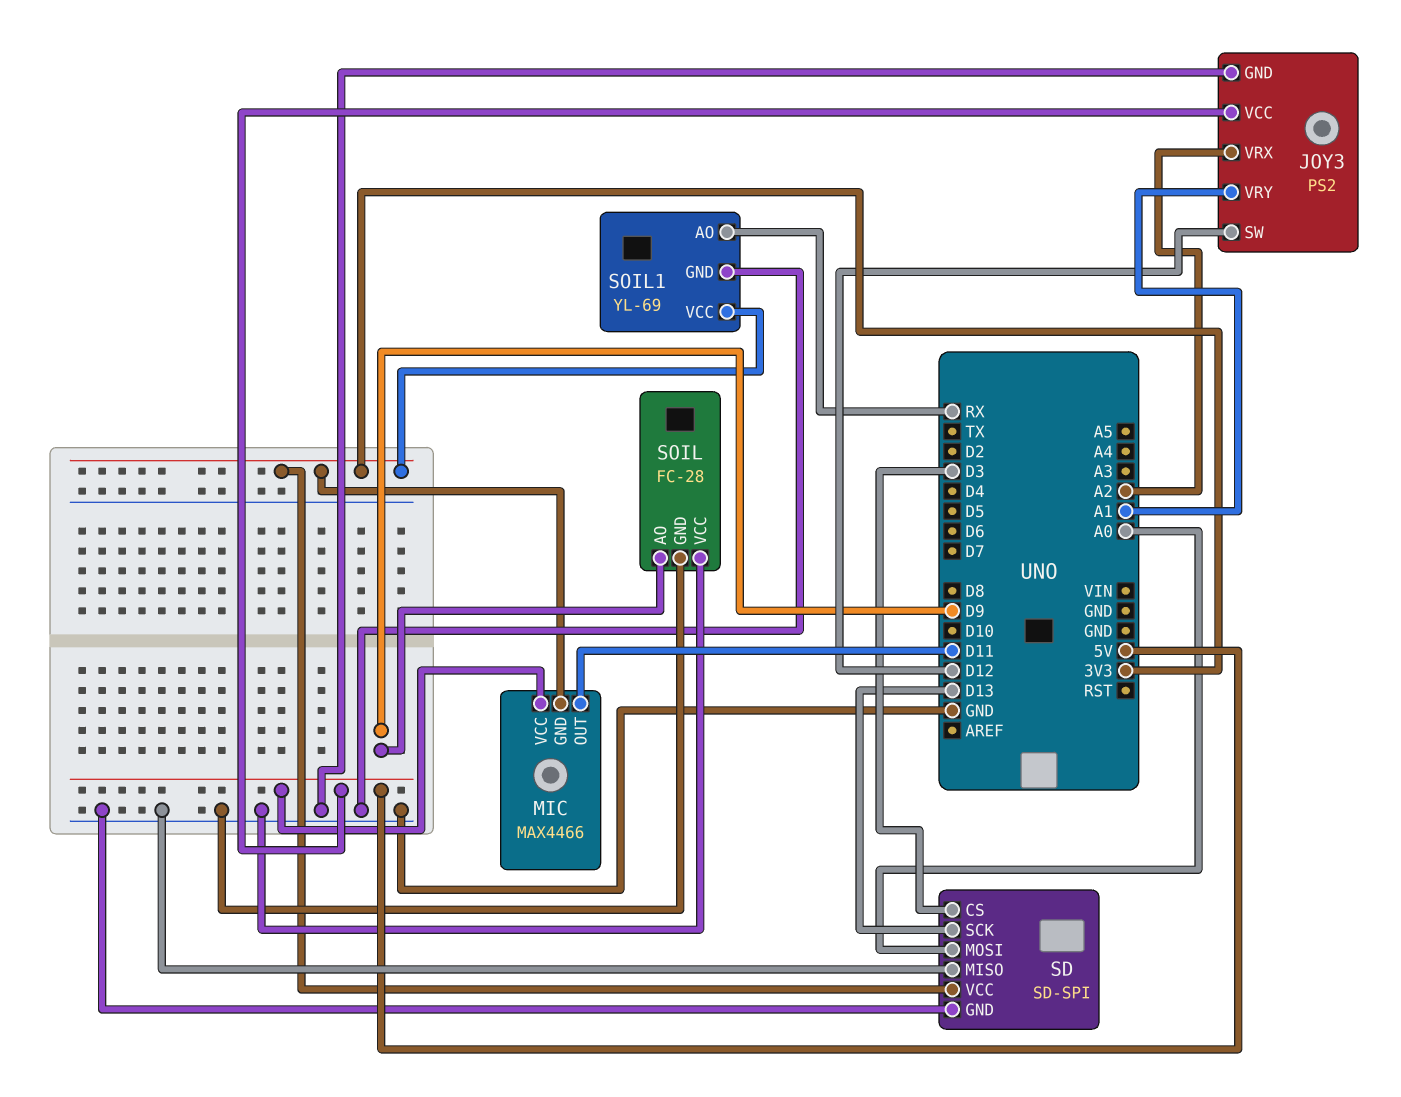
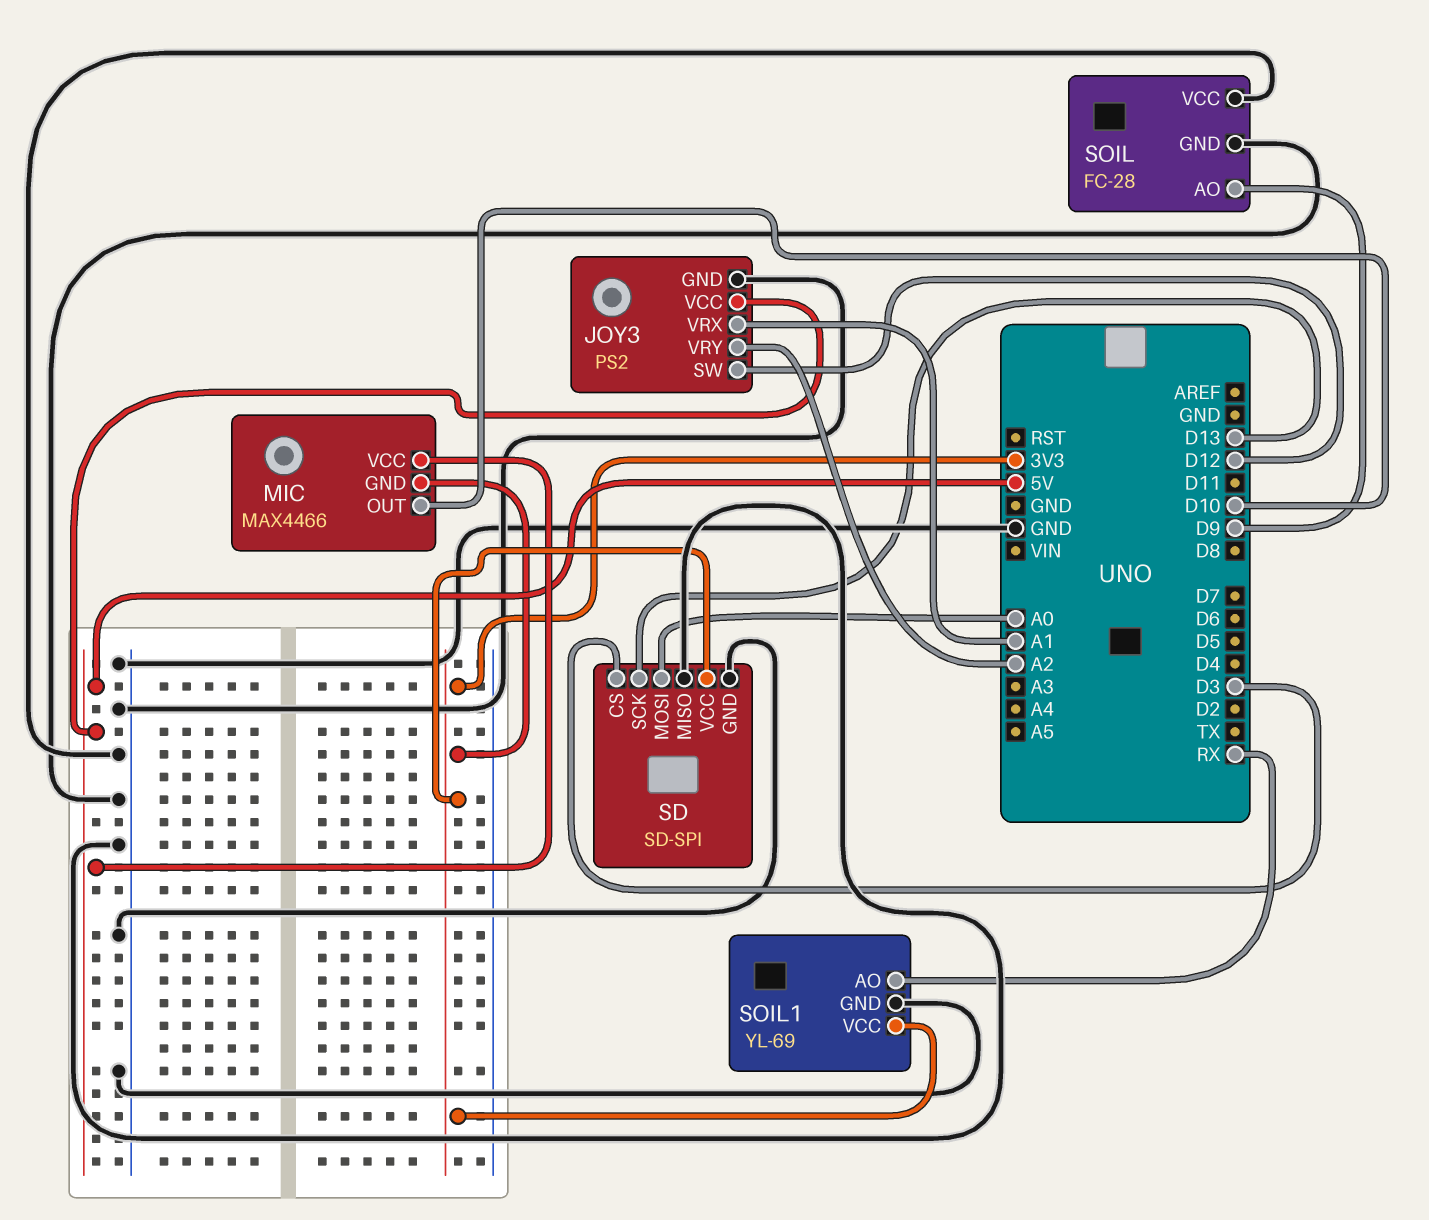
JOY3 pin VRX: A2 -> A1
JOY3 pin VRY: A1 -> A2
MIC pin OUT: D11 -> D10

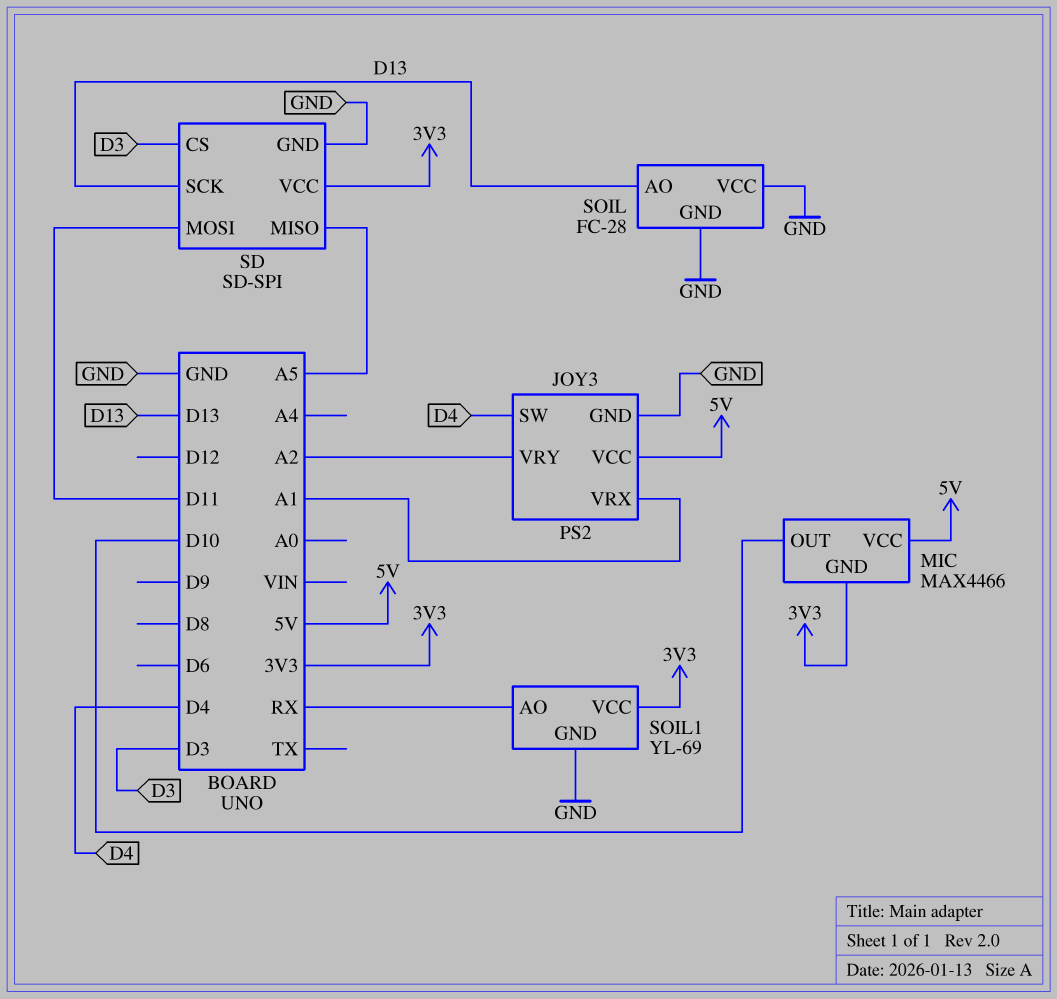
JOY3 pin SW: D12 -> D4
SD pin MISO: GND -> A5
SD pin MOSI: A0 -> D11
SOIL pin AO: D9 -> D13

